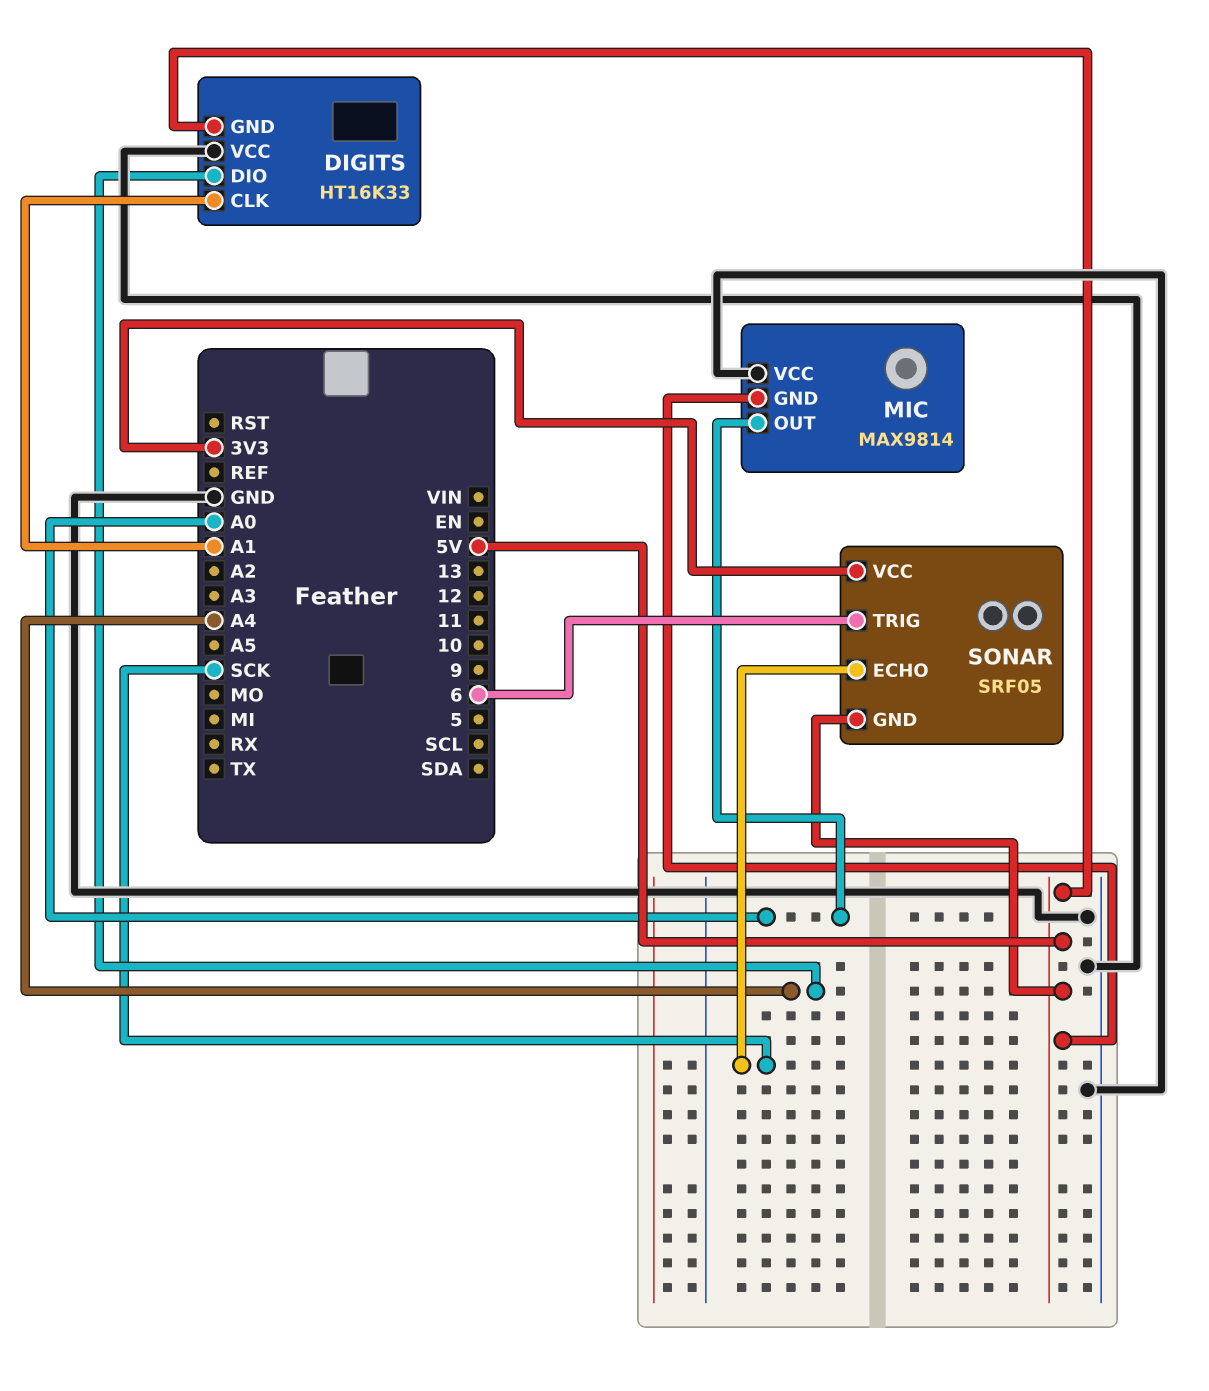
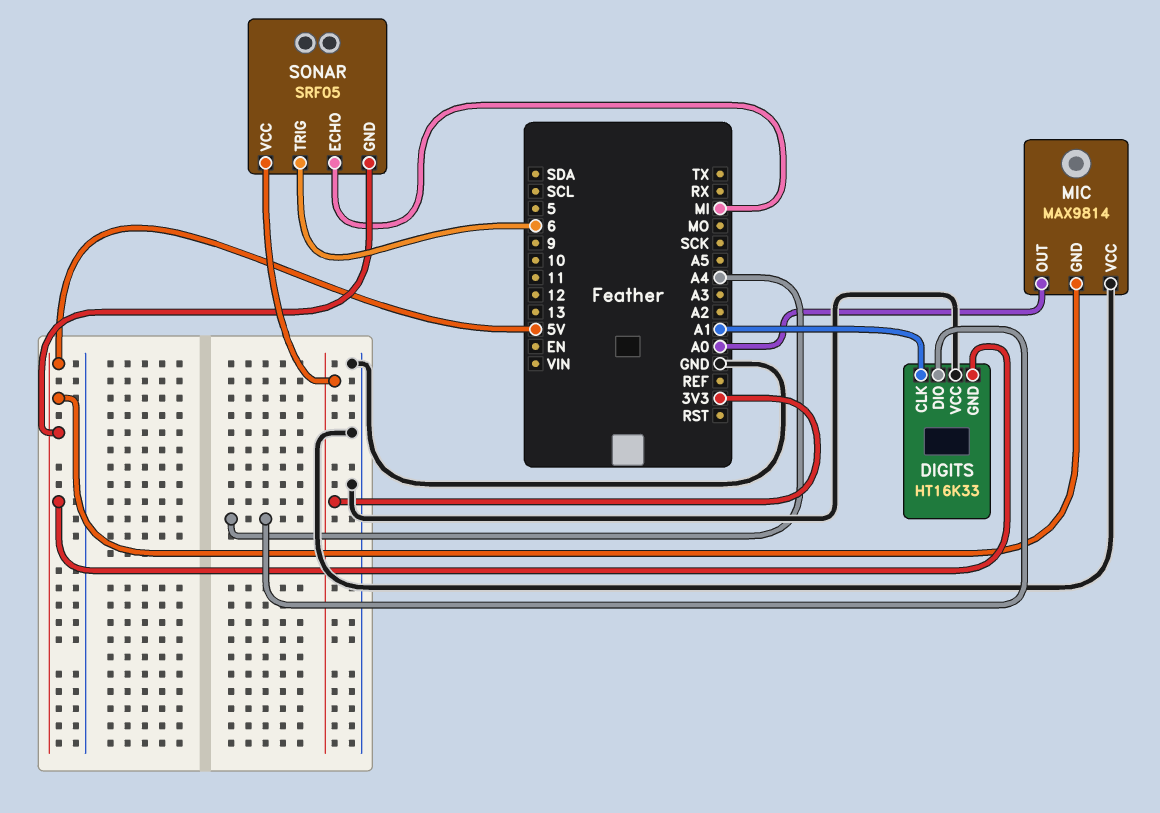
SONAR pin ECHO: SCK -> MI

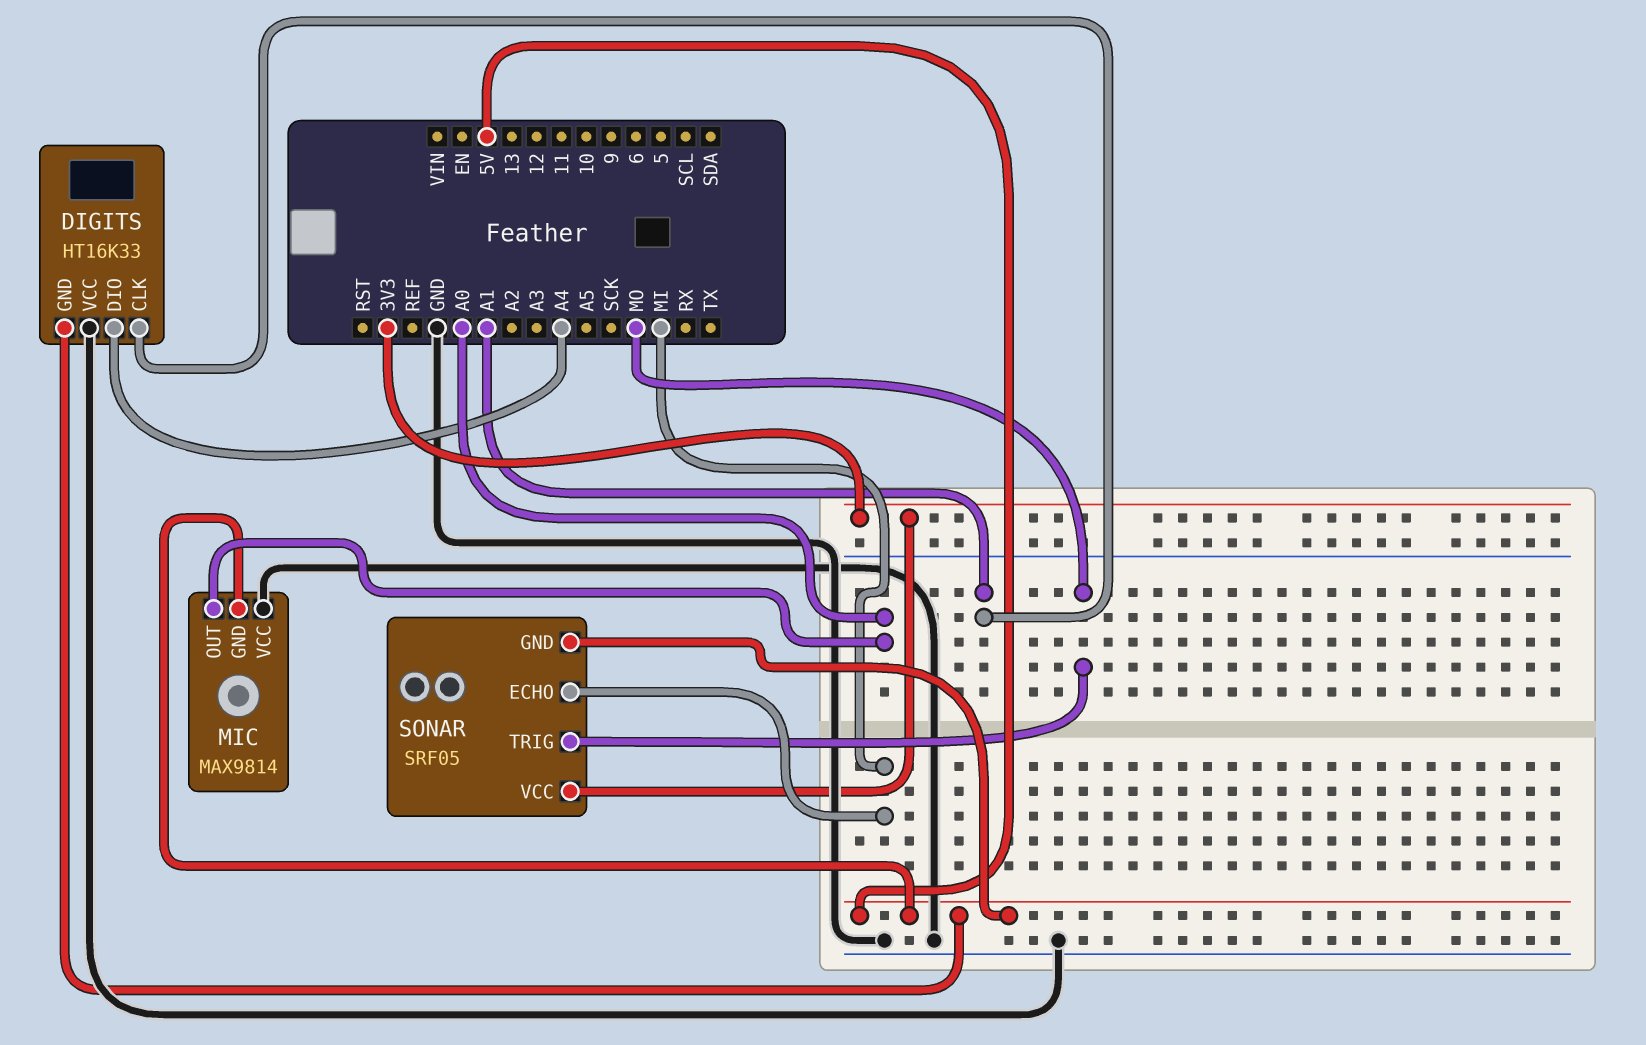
SONAR pin TRIG: 6 -> MO

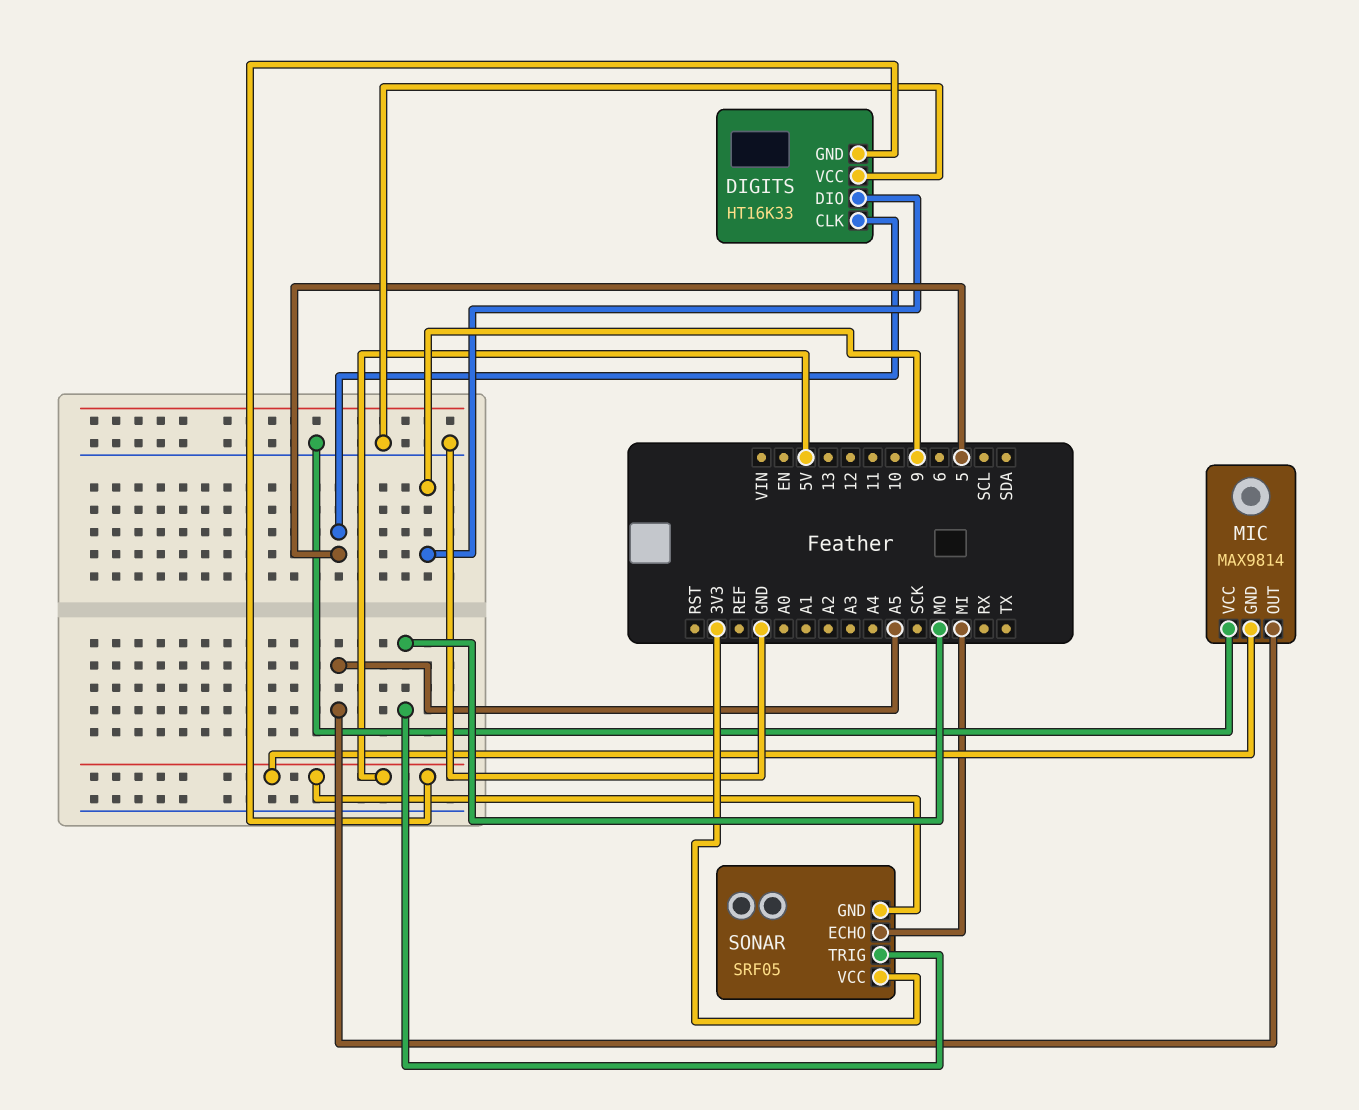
DIGITS pin CLK: A1 -> 5
DIGITS pin DIO: A4 -> 9
MIC pin OUT: A0 -> A5

